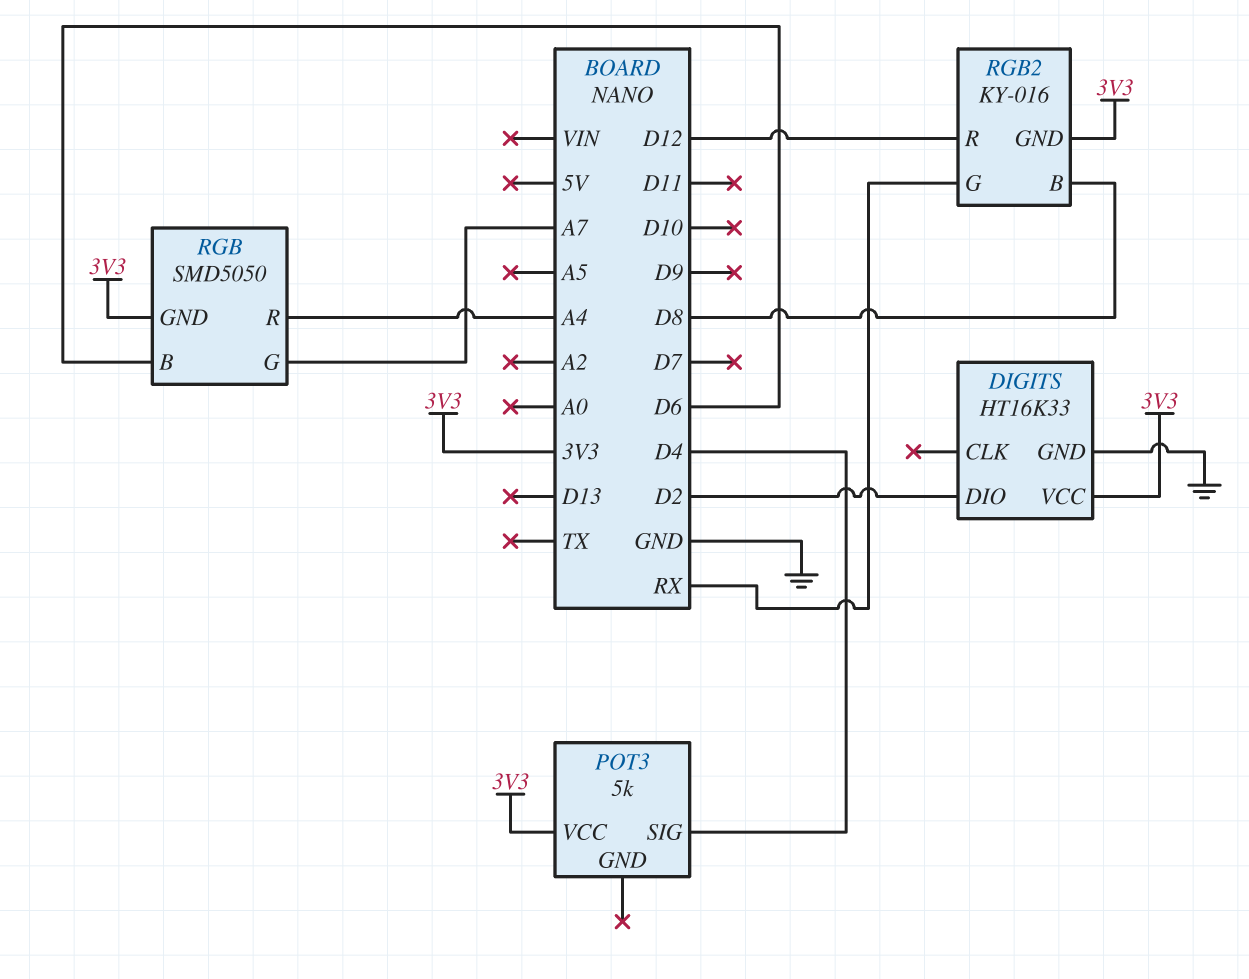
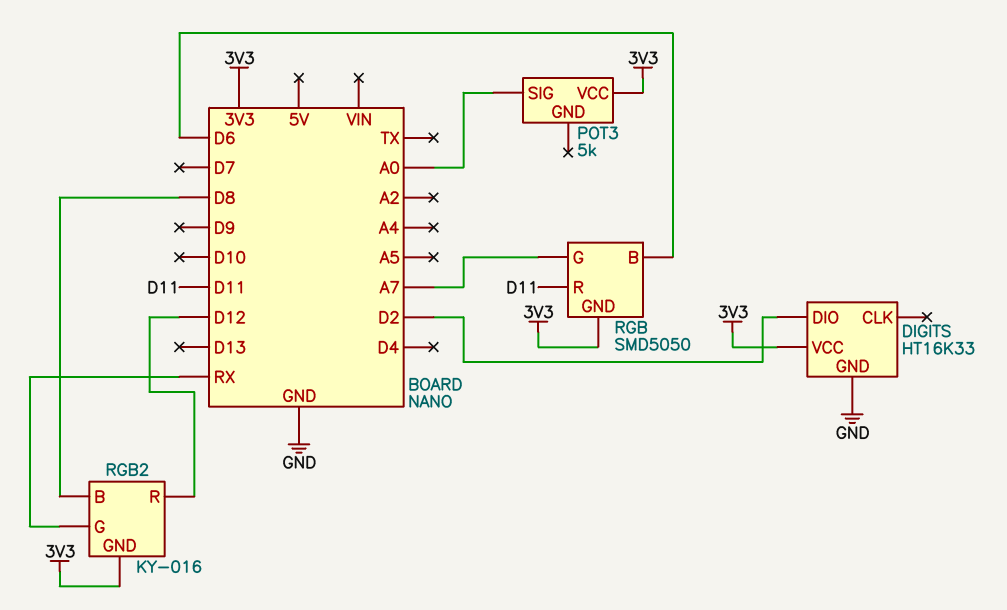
POT3 pin SIG: D4 -> A0
RGB pin R: A4 -> D11

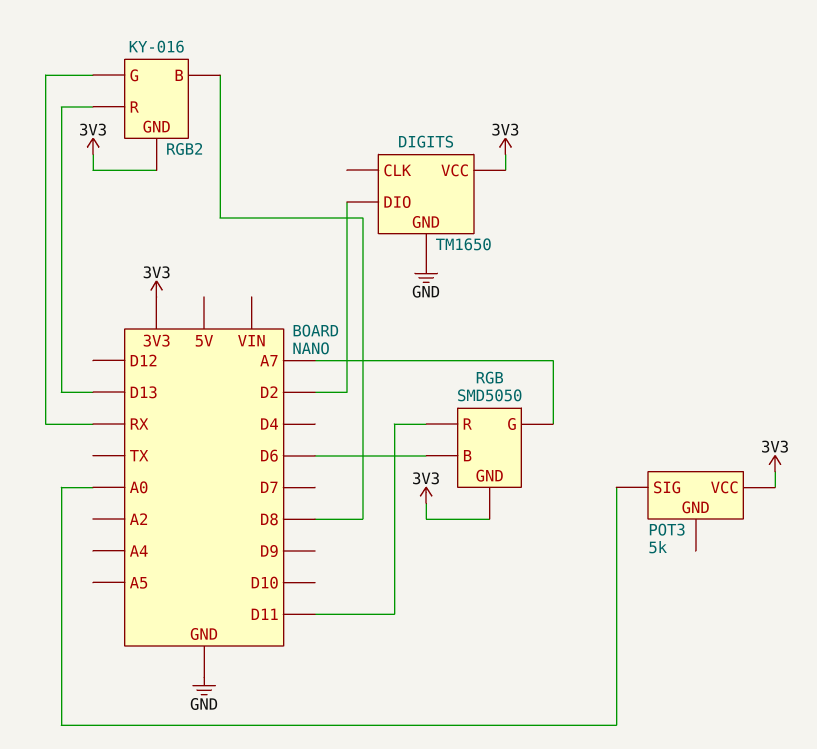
DIGITS: HT16K33 -> TM1650
RGB2 pin R: D12 -> D13

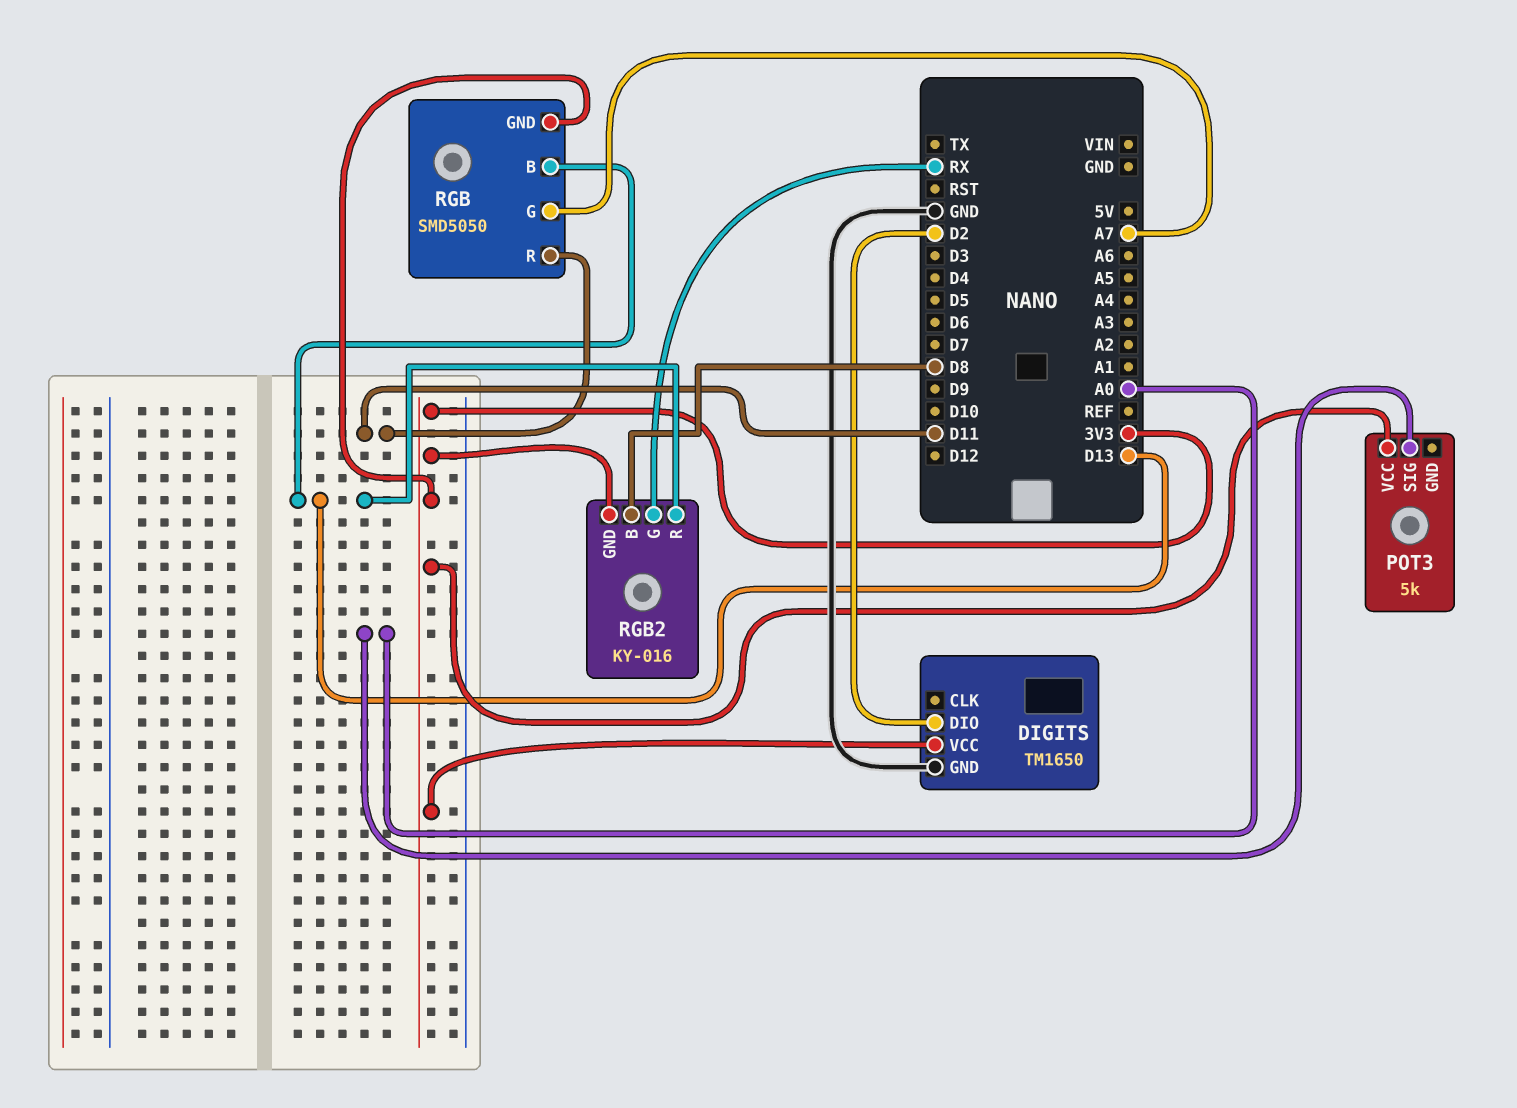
RGB pin B: D6 -> D13

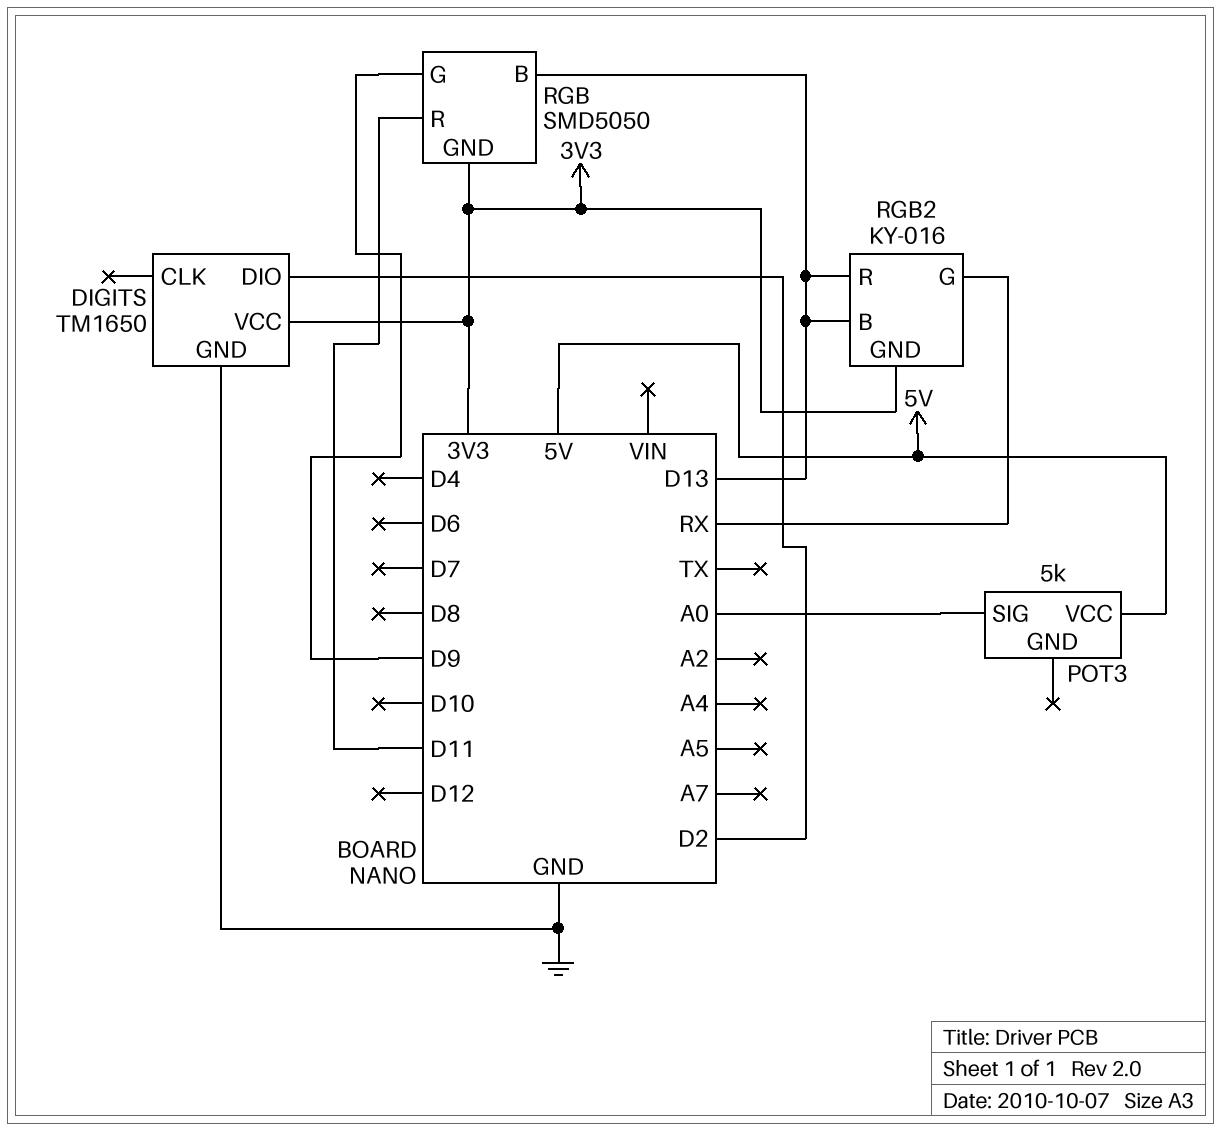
POT3 pin VCC: 3V3 -> 5V
RGB pin G: A7 -> D9
RGB2 pin B: D8 -> D13

